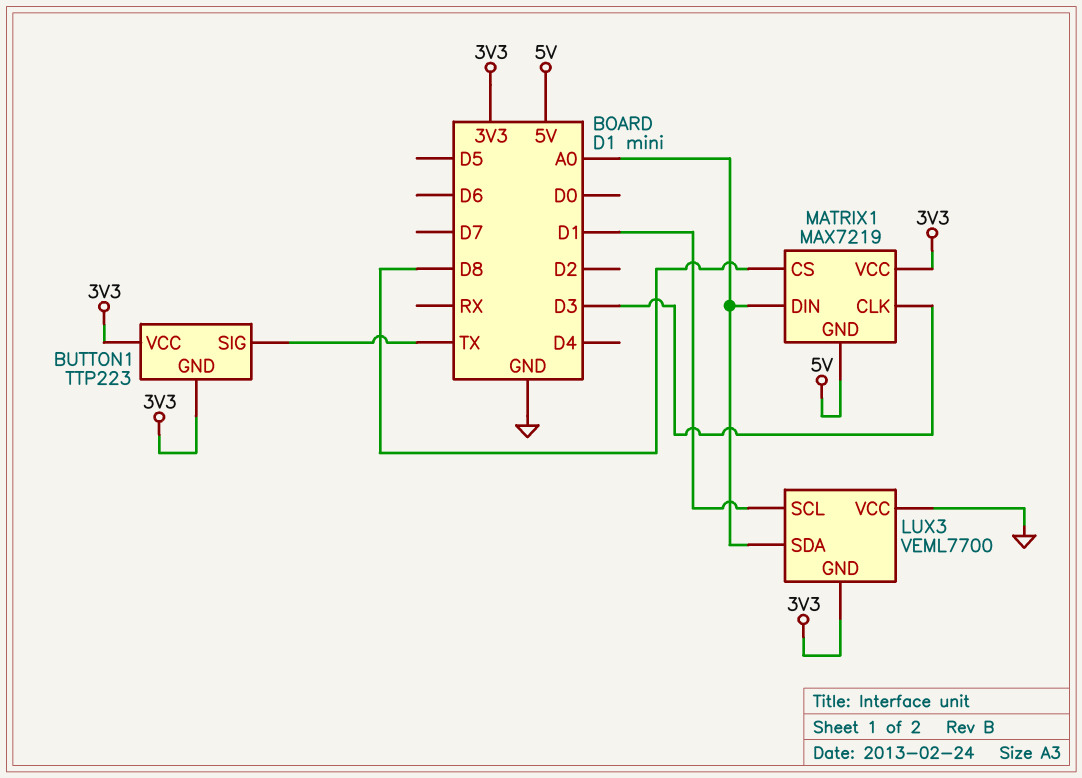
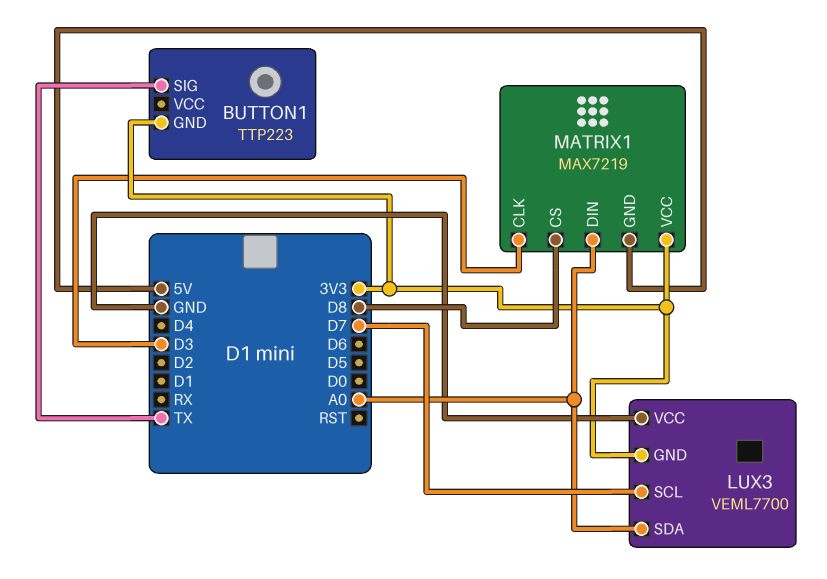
BUTTON1 pin VCC: 3V3 -> none
LUX3 pin SCL: D1 -> D7

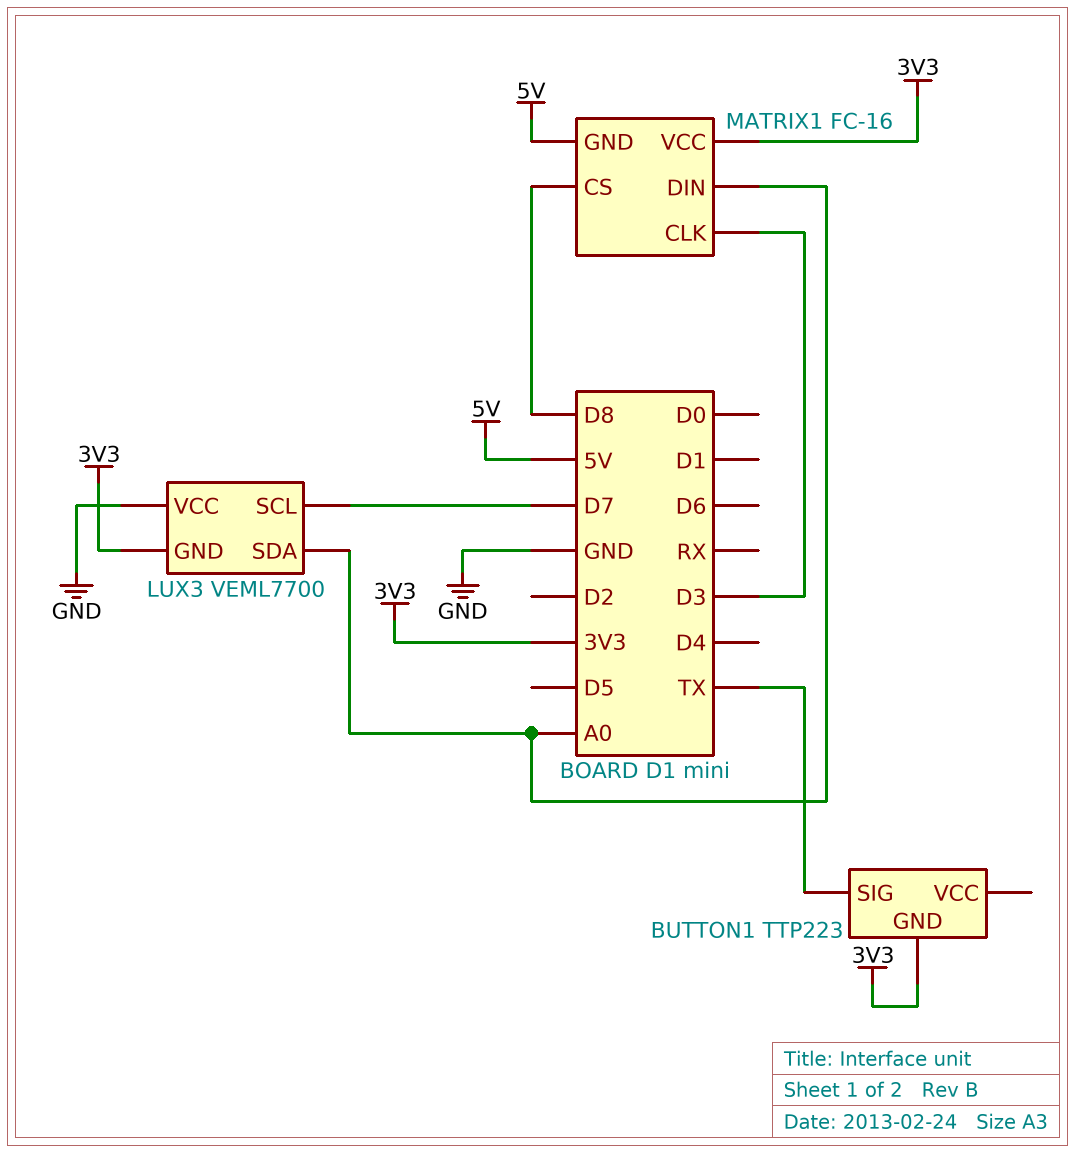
MATRIX1: MAX7219 -> FC-16

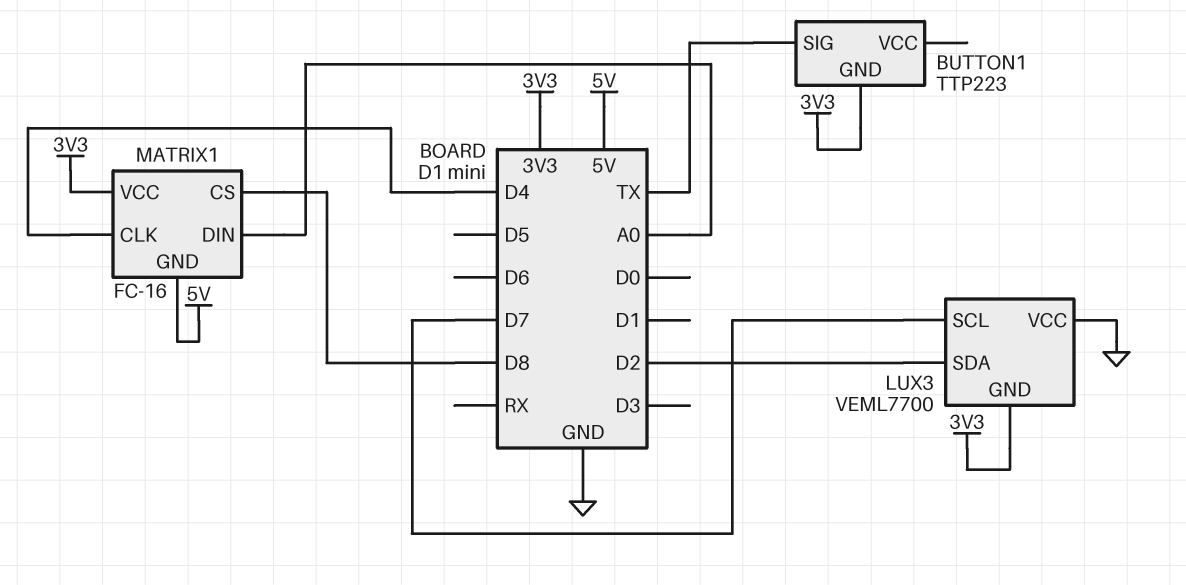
LUX3 pin SDA: A0 -> D2
MATRIX1 pin CLK: D3 -> D4

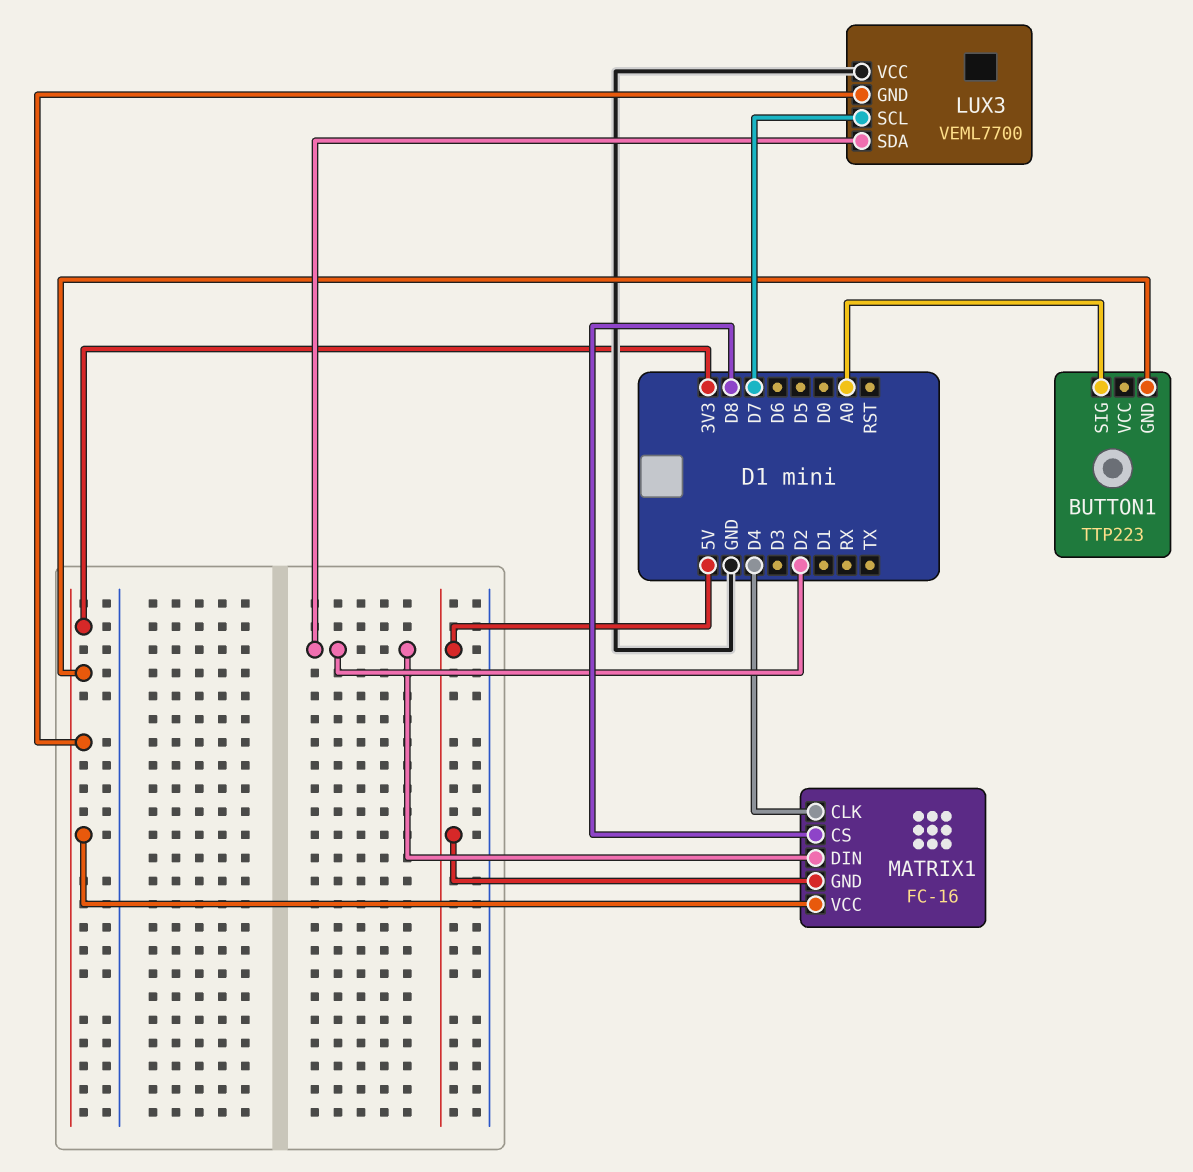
BUTTON1 pin SIG: TX -> A0
MATRIX1 pin DIN: A0 -> D2

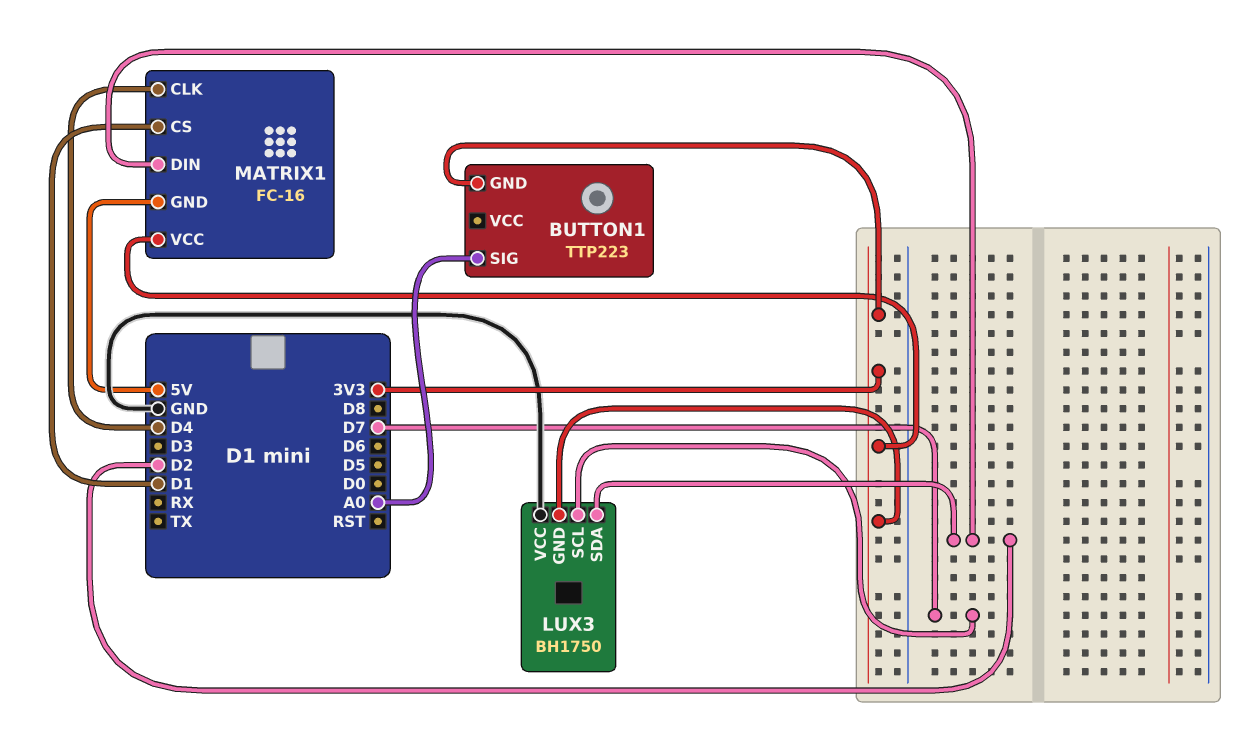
LUX3: VEML7700 -> BH1750
MATRIX1 pin CS: D8 -> D1

